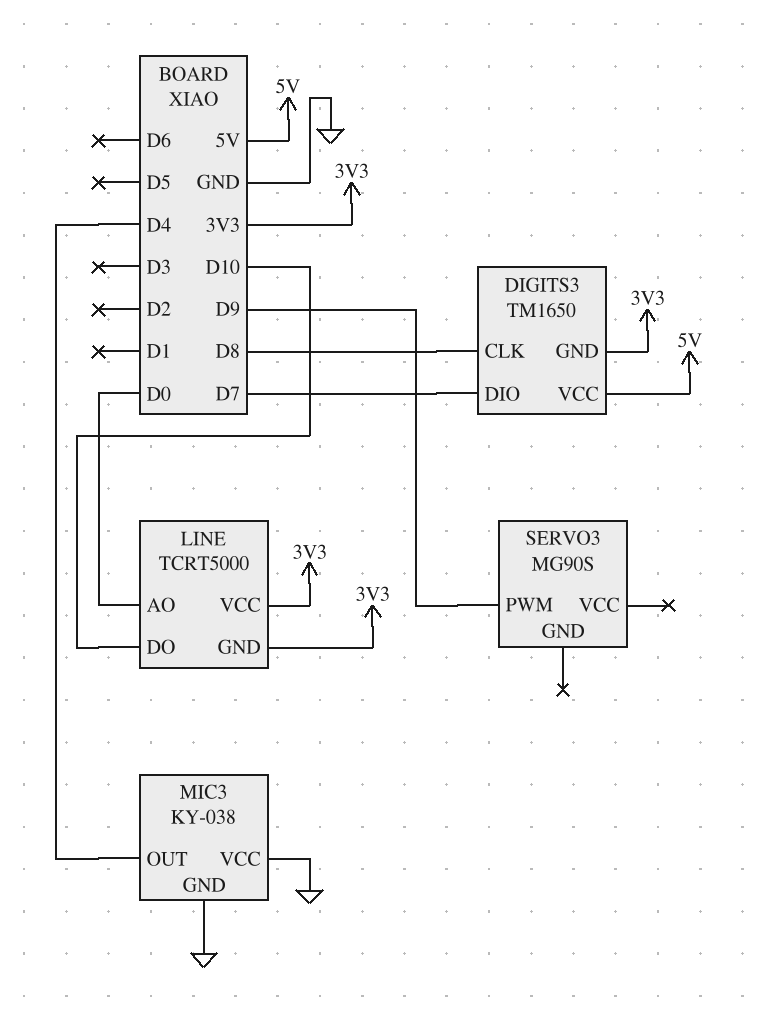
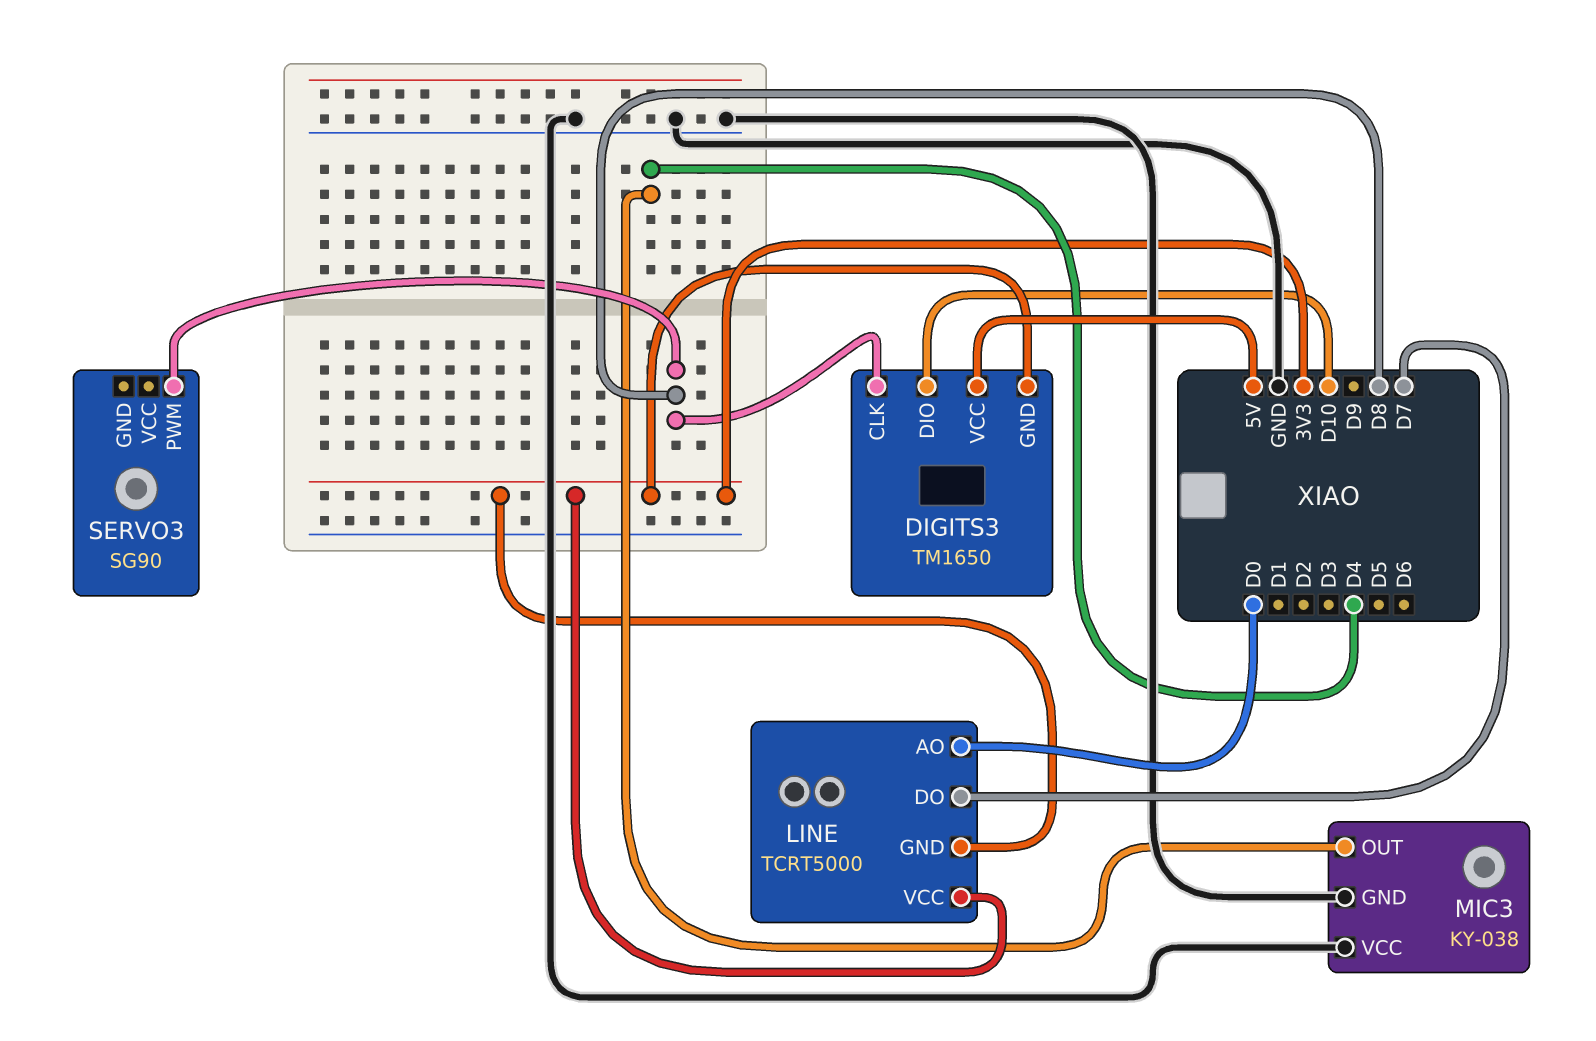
DIGITS3 pin DIO: D7 -> D10
LINE pin DO: D10 -> D7
SERVO3: MG90S -> SG90
SERVO3 pin PWM: D9 -> D8

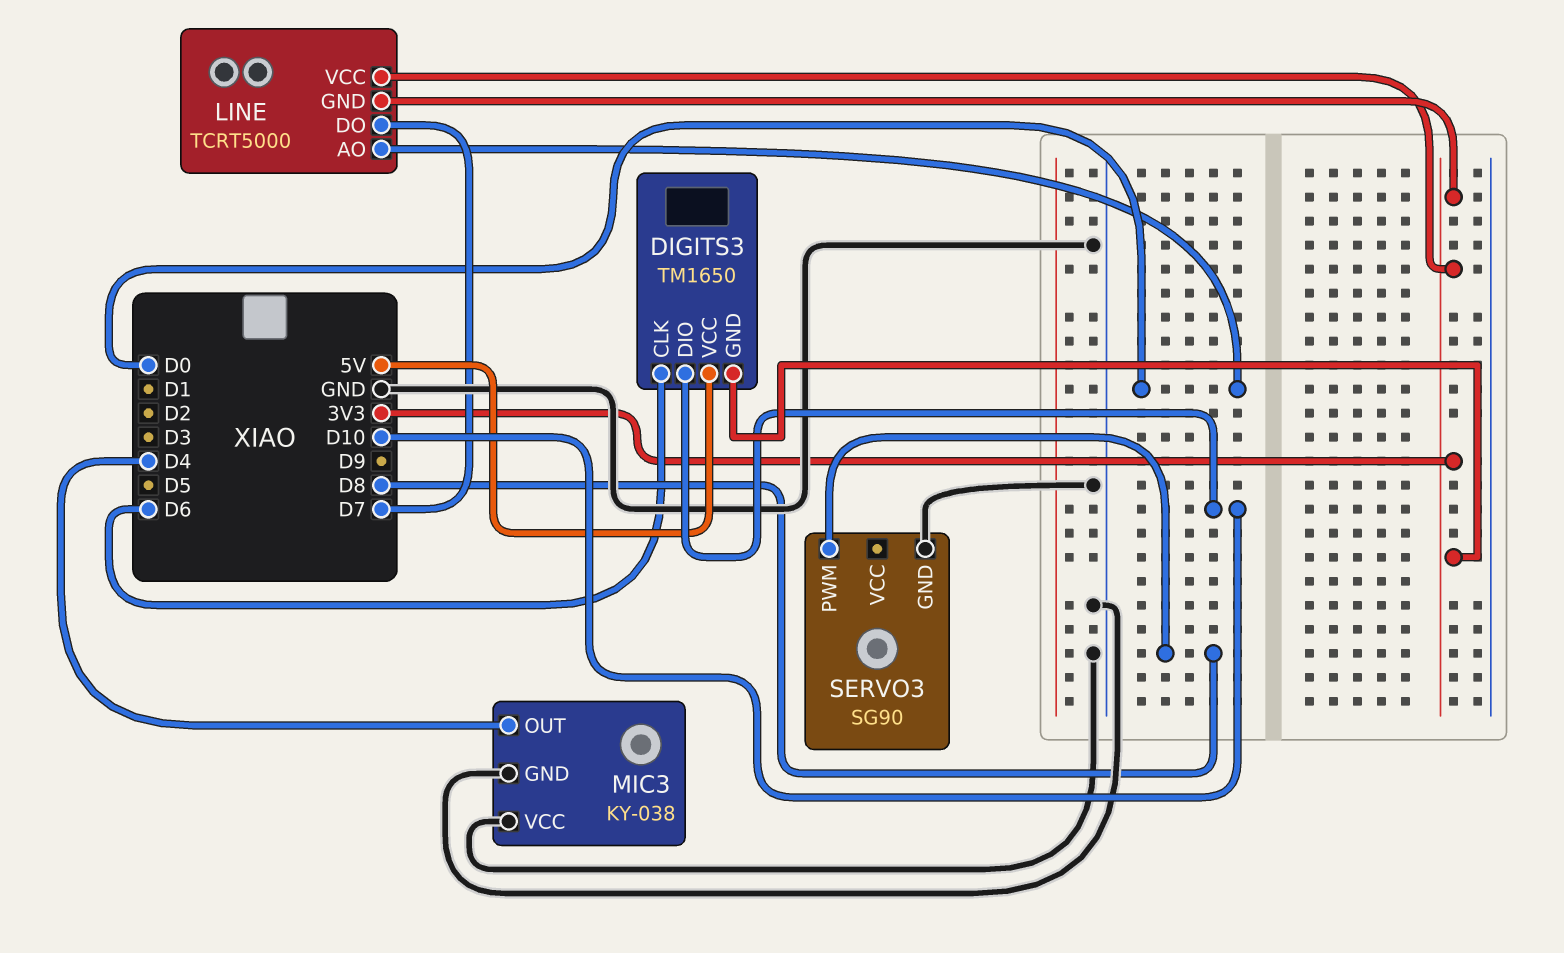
DIGITS3 pin CLK: D8 -> D6
SERVO3 pin GND: none -> GND

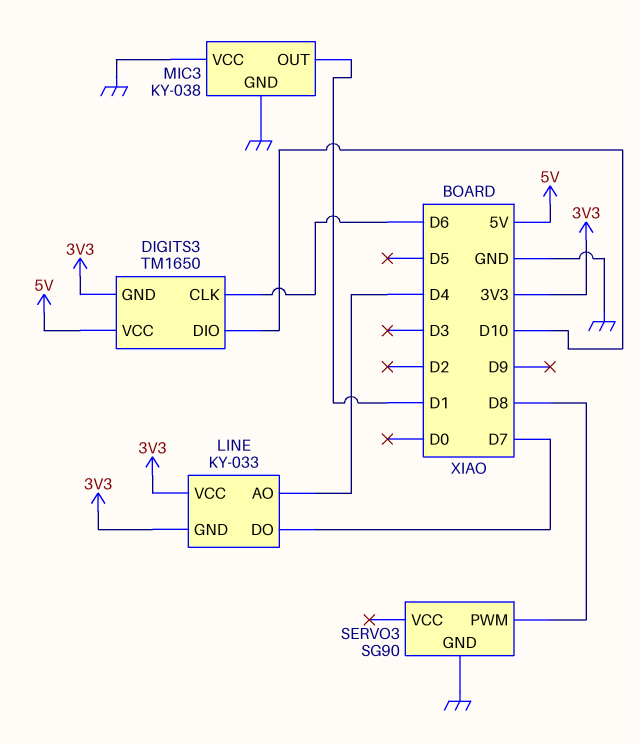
LINE: TCRT5000 -> KY-033
LINE pin AO: D0 -> D4
MIC3 pin OUT: D4 -> D1

